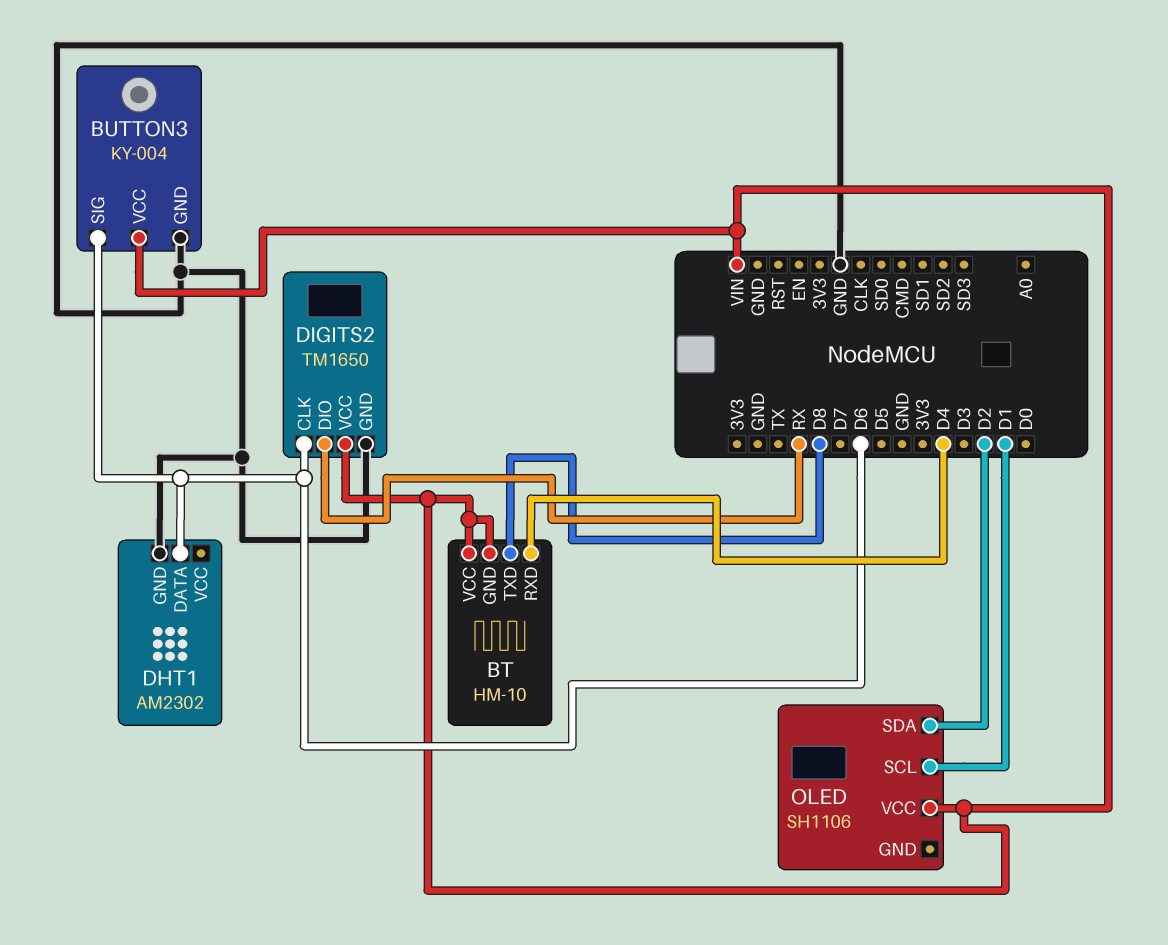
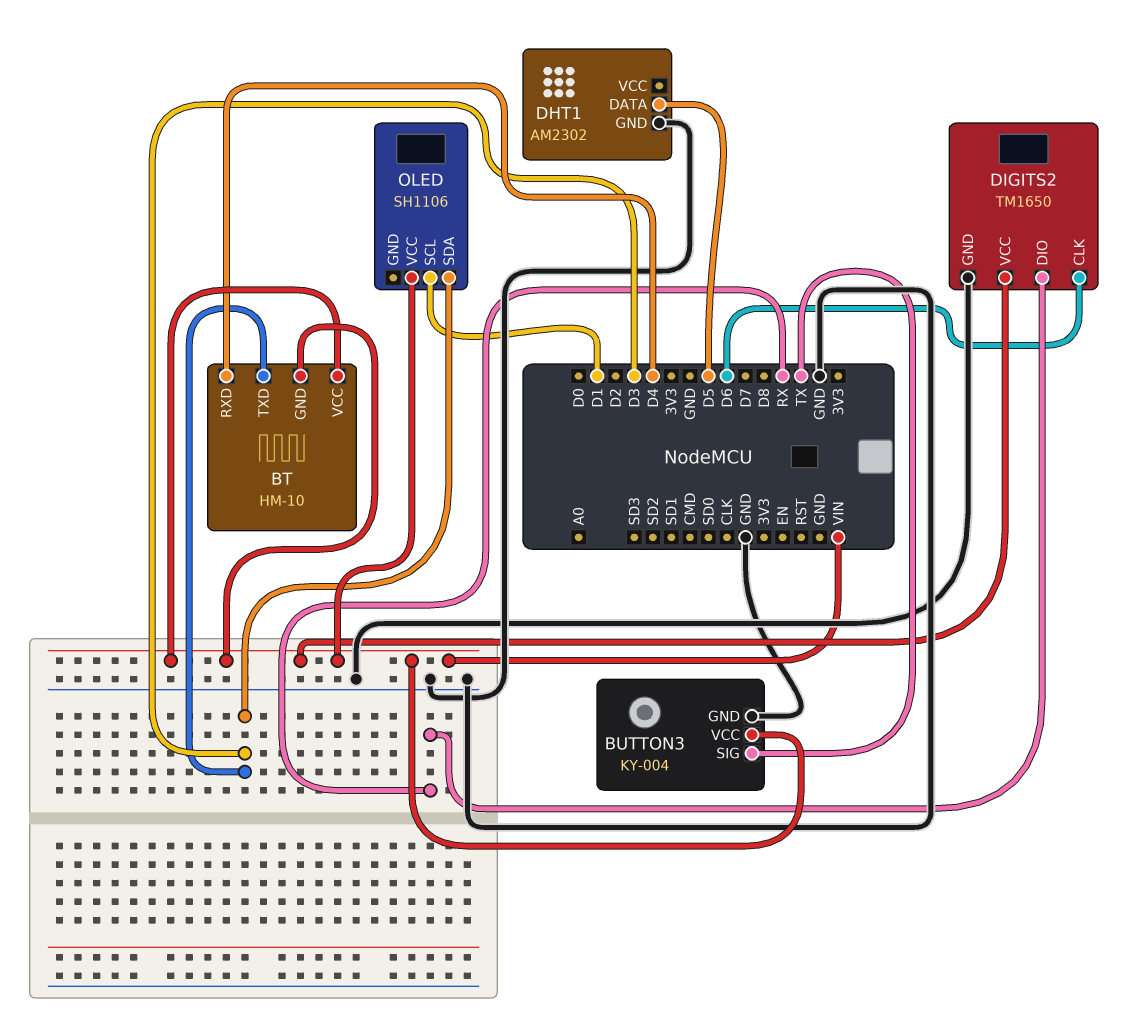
BT pin TXD: D8 -> D3
BUTTON3 pin SIG: D6 -> TX
DHT1 pin DATA: D6 -> D5
OLED pin SDA: D2 -> D3

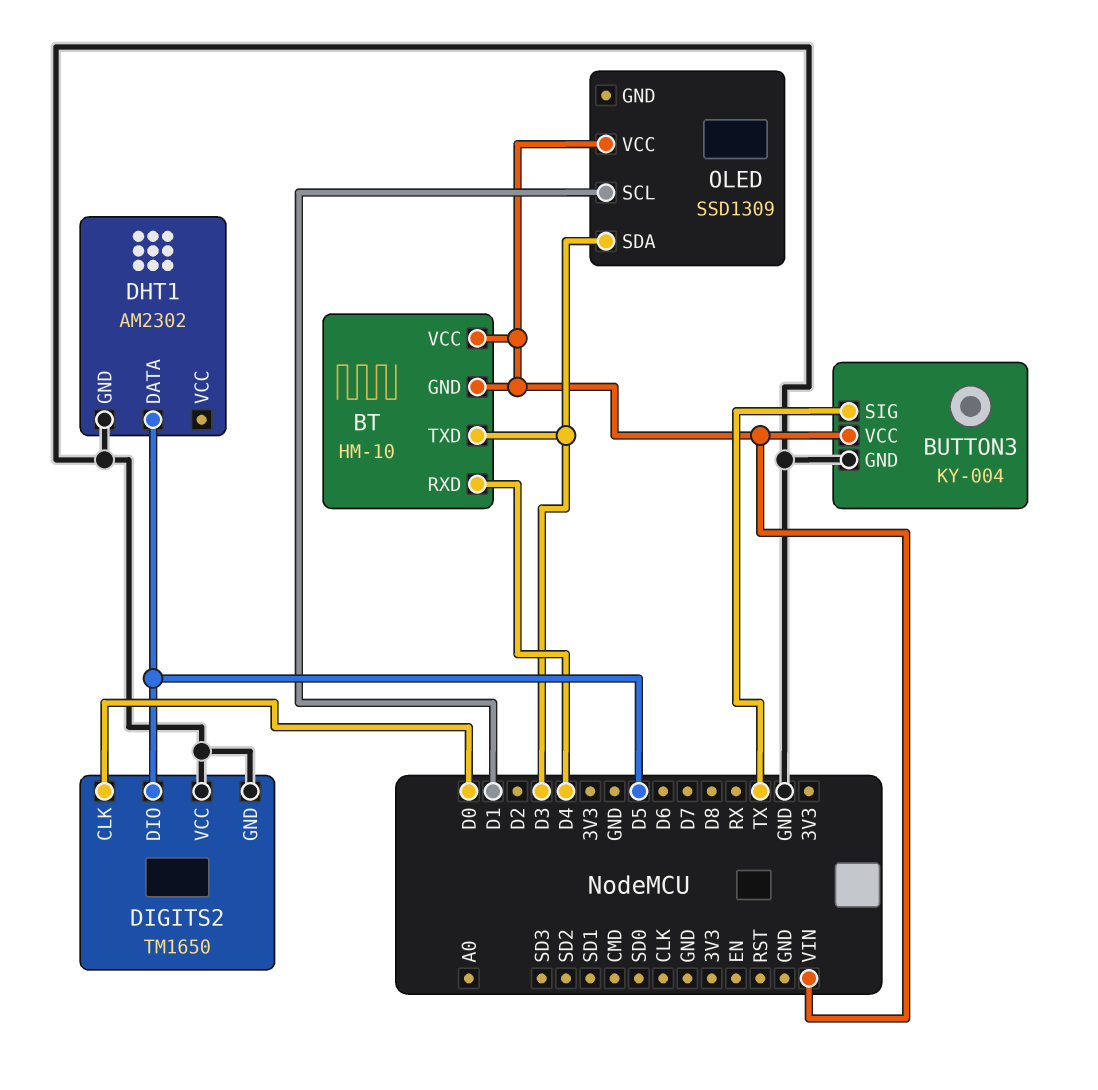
DIGITS2 pin CLK: D6 -> D0
DIGITS2 pin DIO: RX -> D5
DIGITS2 pin VCC: VIN -> GND
OLED: SH1106 -> SSD1309

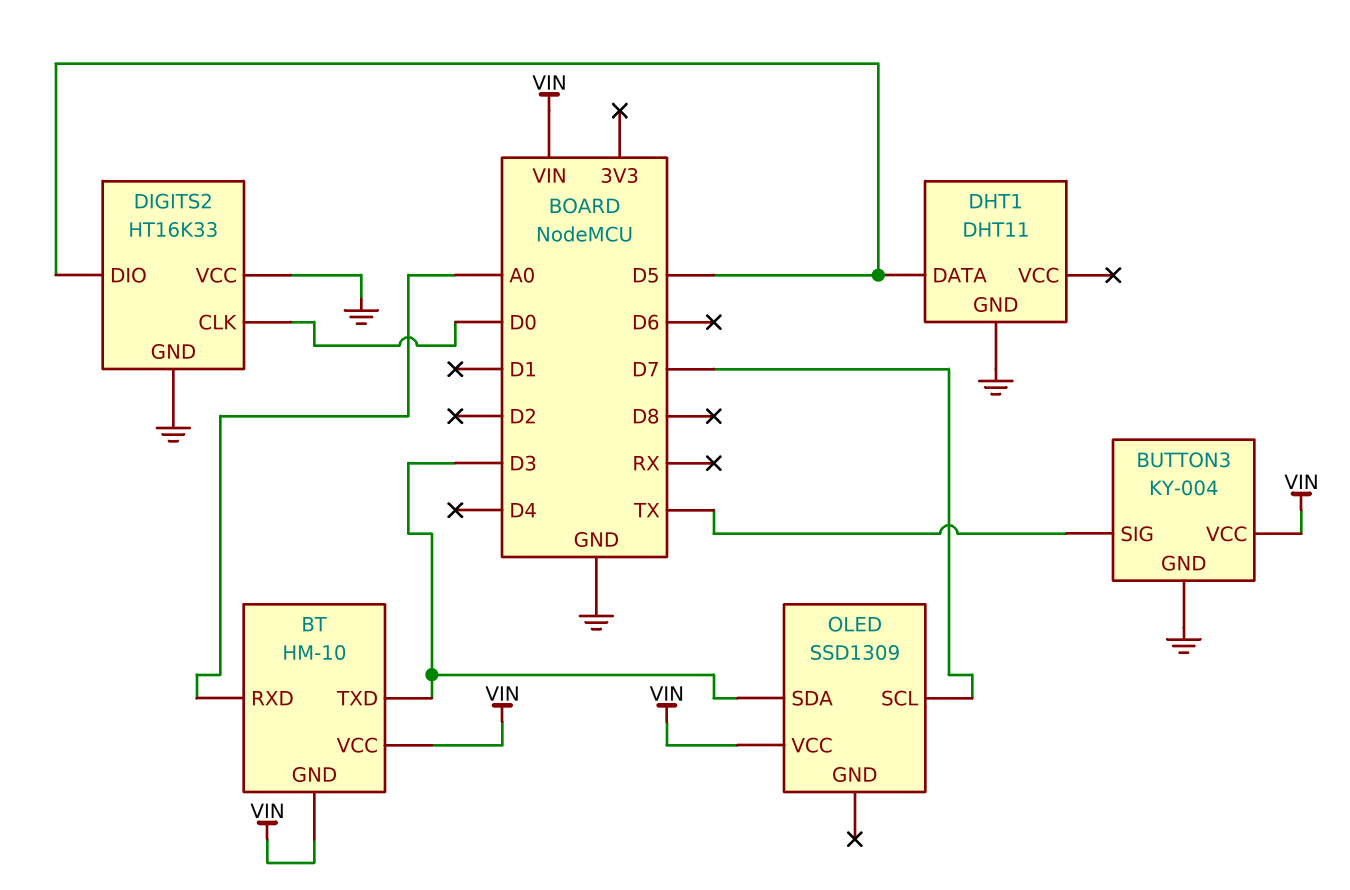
BT pin RXD: D4 -> A0
DHT1: AM2302 -> DHT11
DIGITS2: TM1650 -> HT16K33
OLED pin SCL: D1 -> D7

